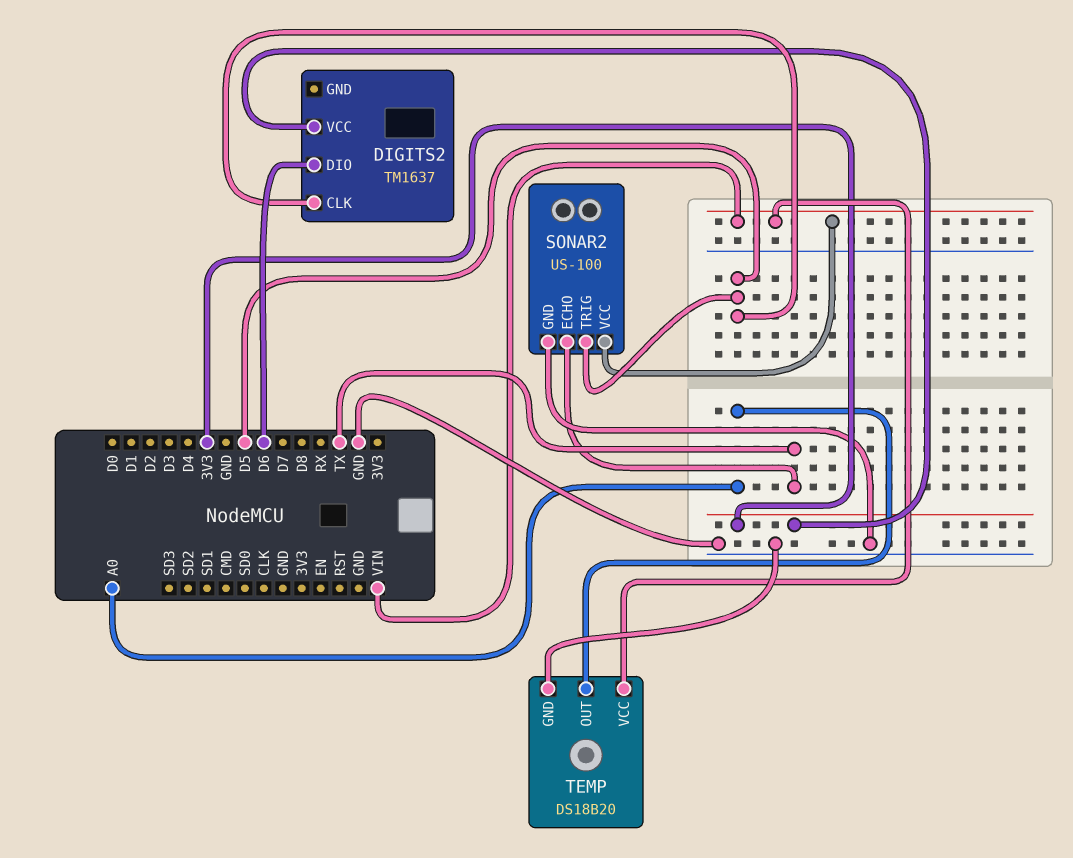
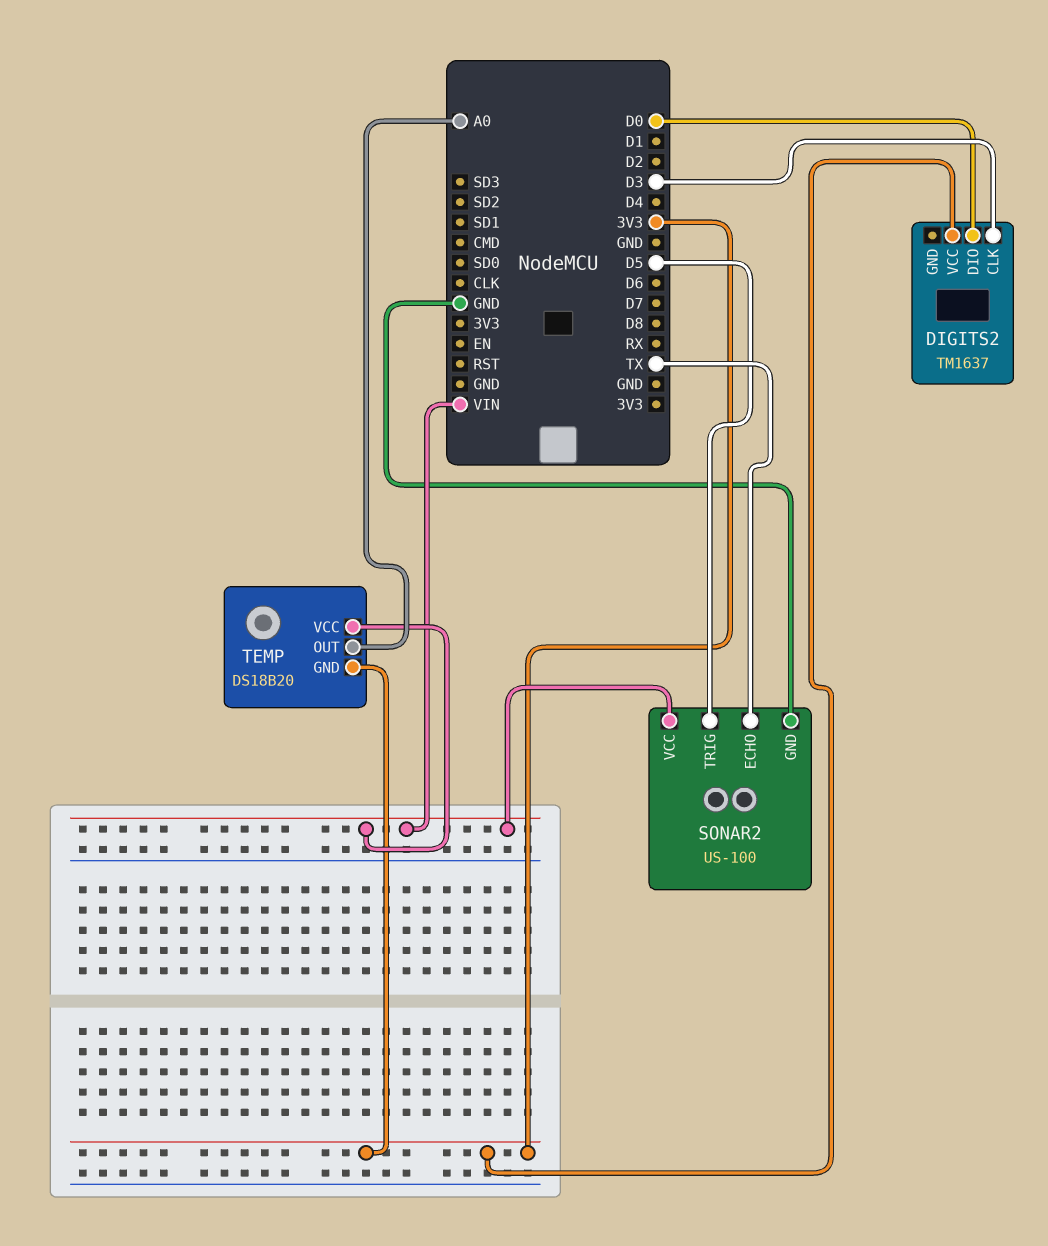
DIGITS2 pin CLK: D5 -> D3
DIGITS2 pin DIO: D6 -> D0
TEMP pin GND: GND -> 3V3

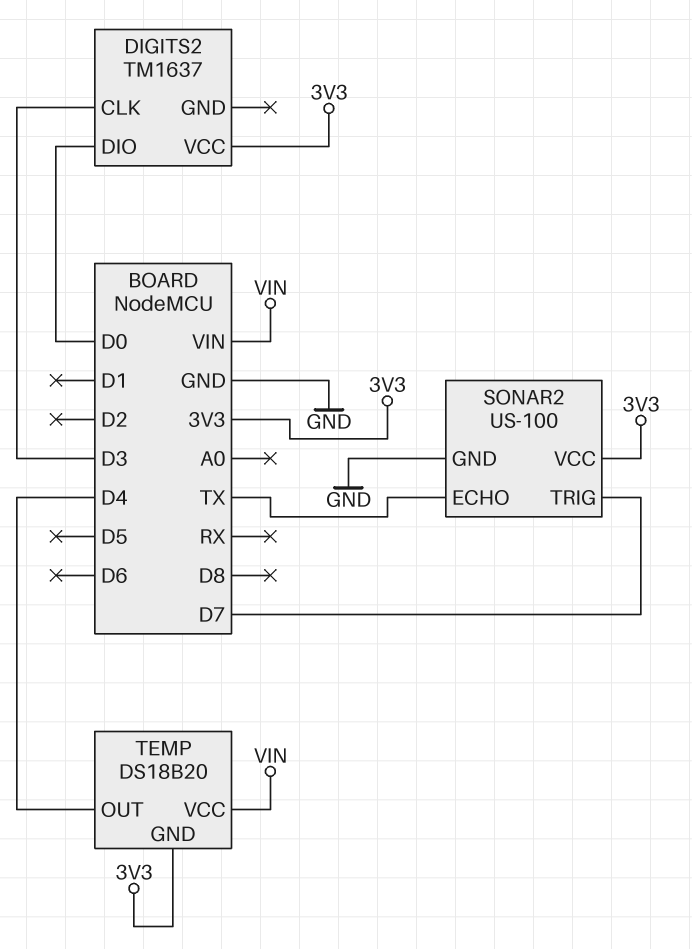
SONAR2 pin TRIG: D5 -> D7
SONAR2 pin VCC: VIN -> 3V3
TEMP pin OUT: A0 -> D4

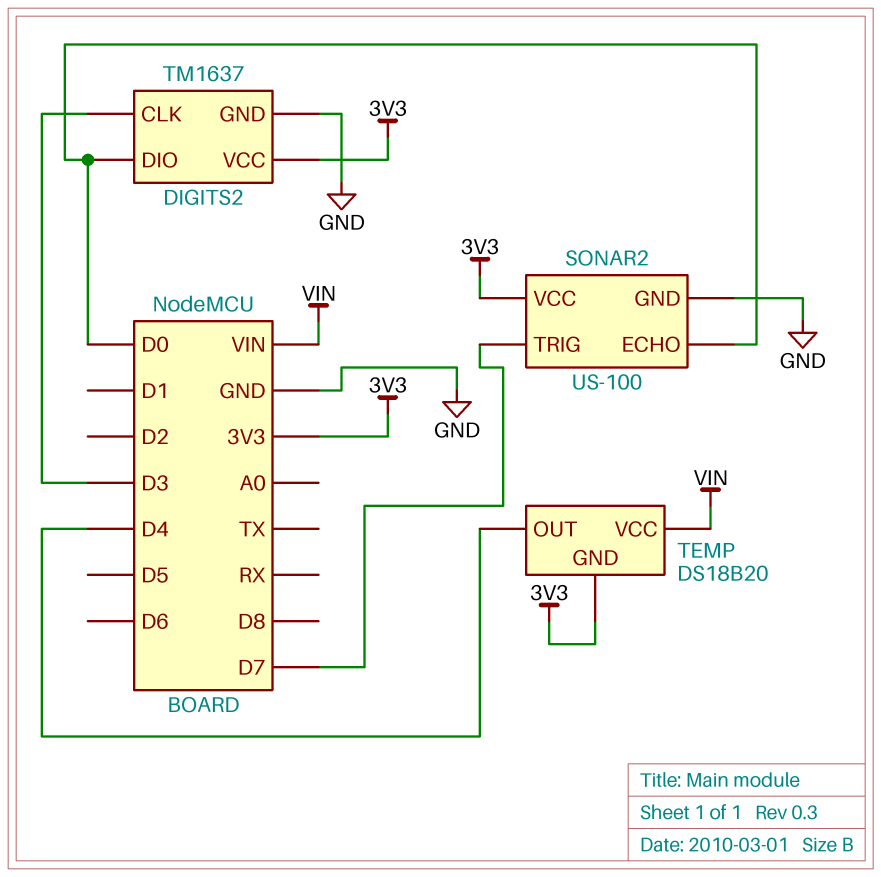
DIGITS2 pin GND: none -> GND
SONAR2 pin ECHO: TX -> D0

